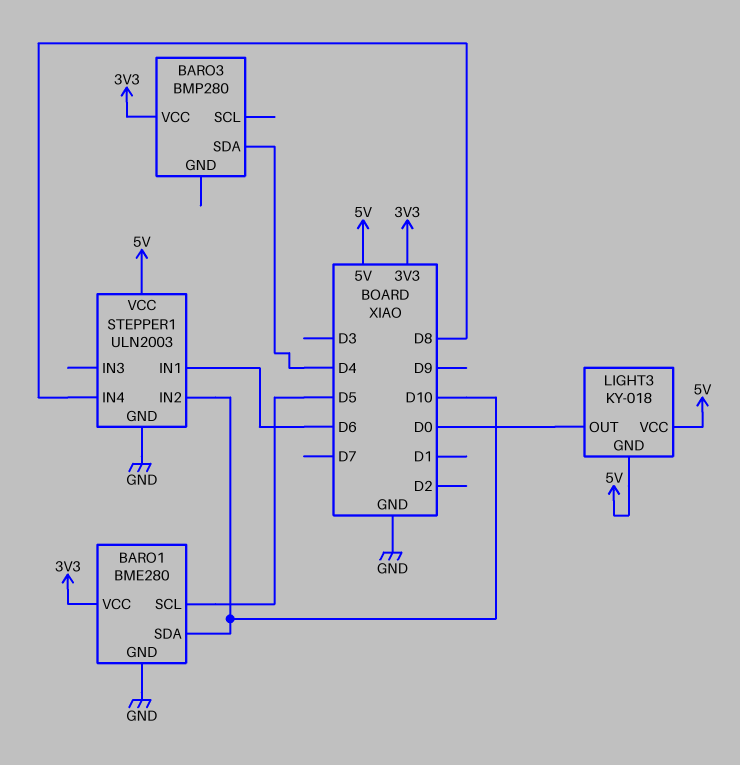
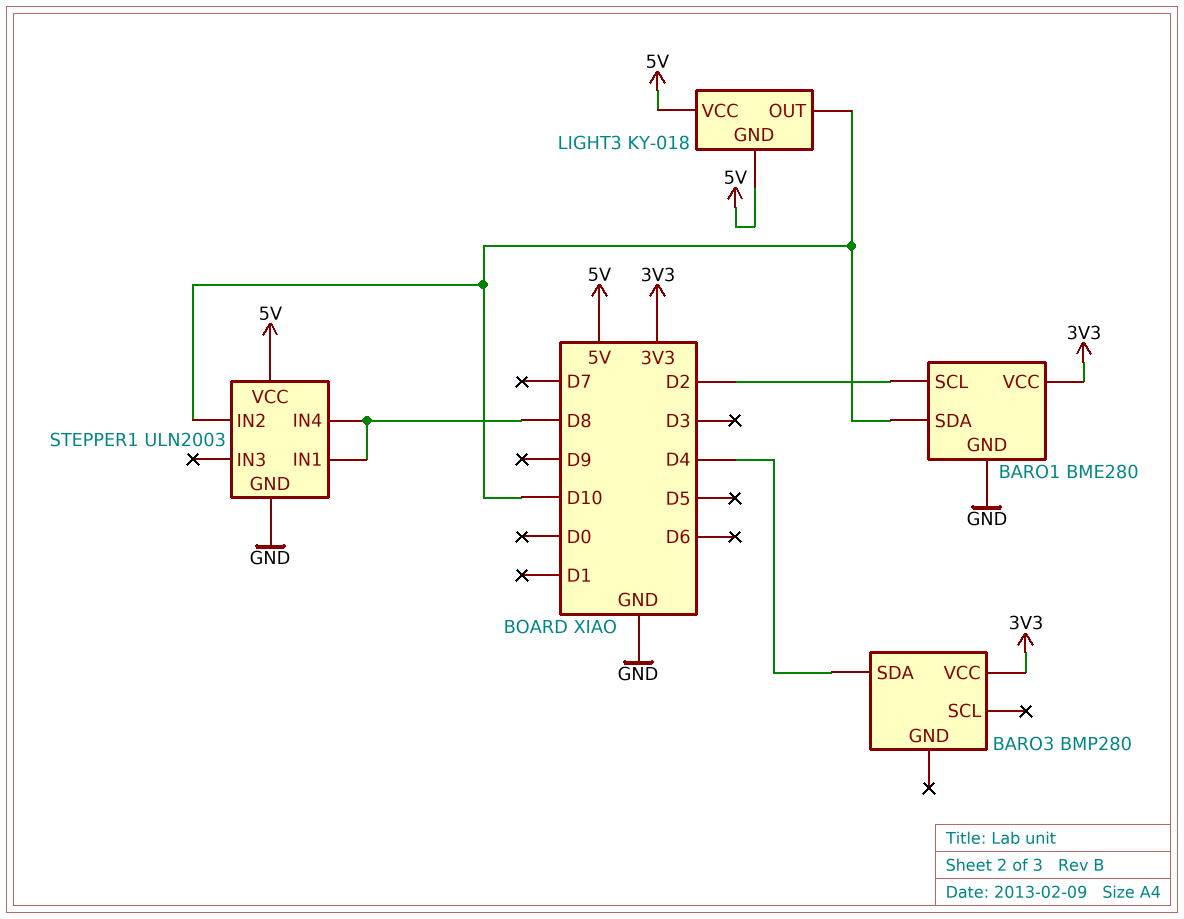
BARO1 pin SCL: D5 -> D2
LIGHT3 pin OUT: D0 -> D10
STEPPER1 pin IN1: D6 -> D8

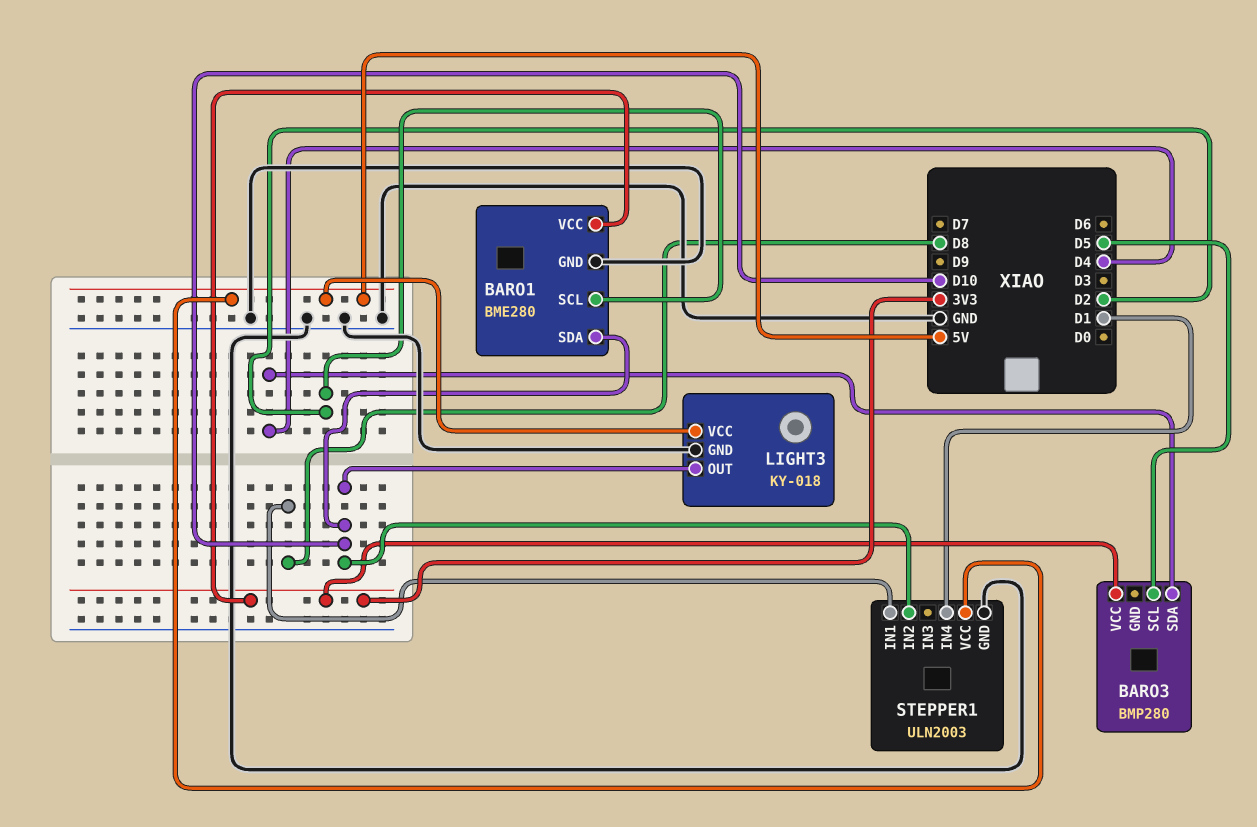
BARO3 pin SCL: none -> D5
LIGHT3 pin GND: 5V -> GND
STEPPER1 pin IN4: D8 -> D1

